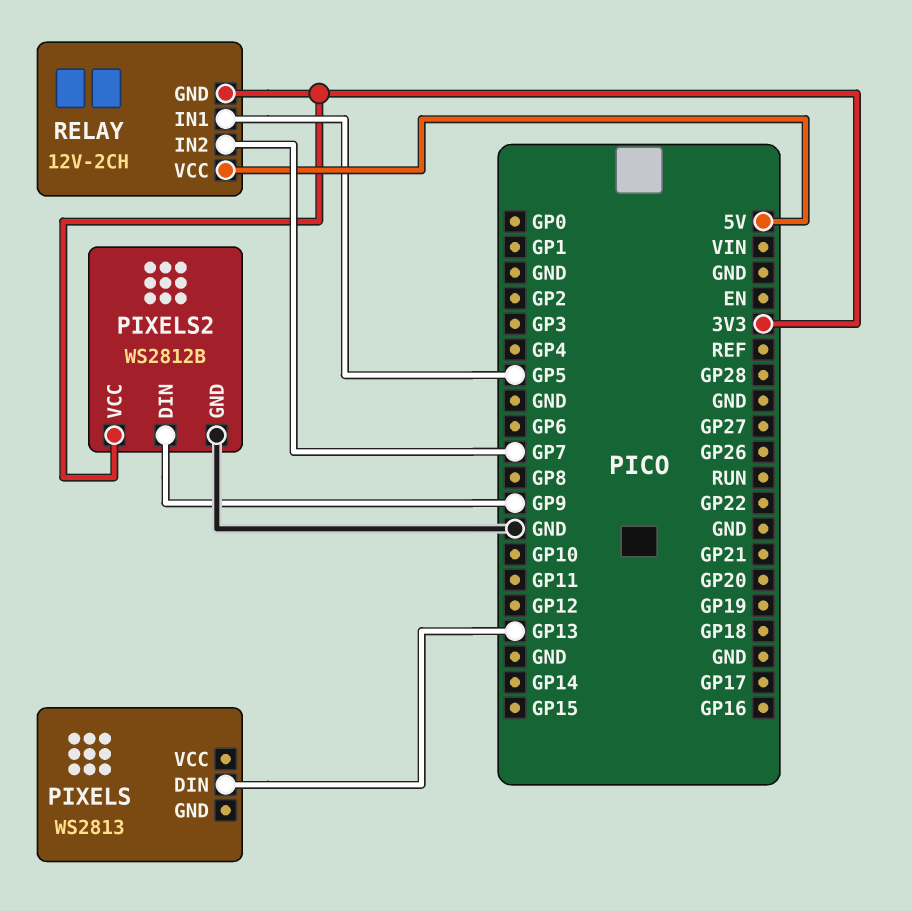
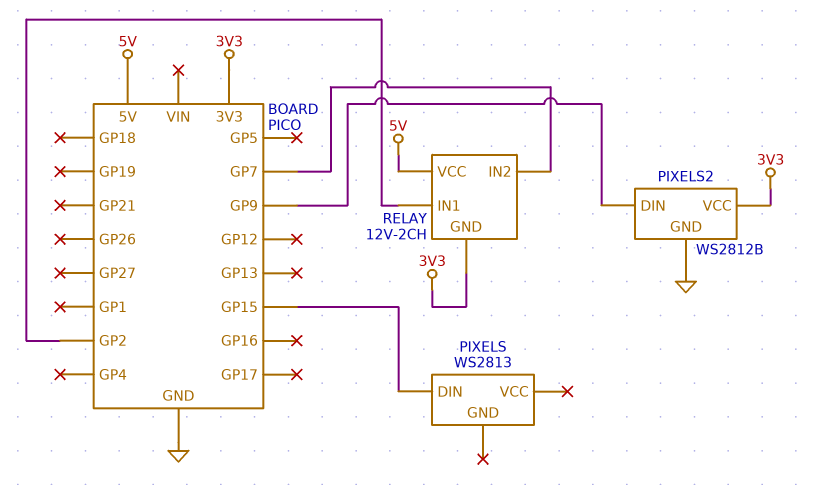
PIXELS pin DIN: GP13 -> GP15
RELAY pin IN1: GP5 -> GP2

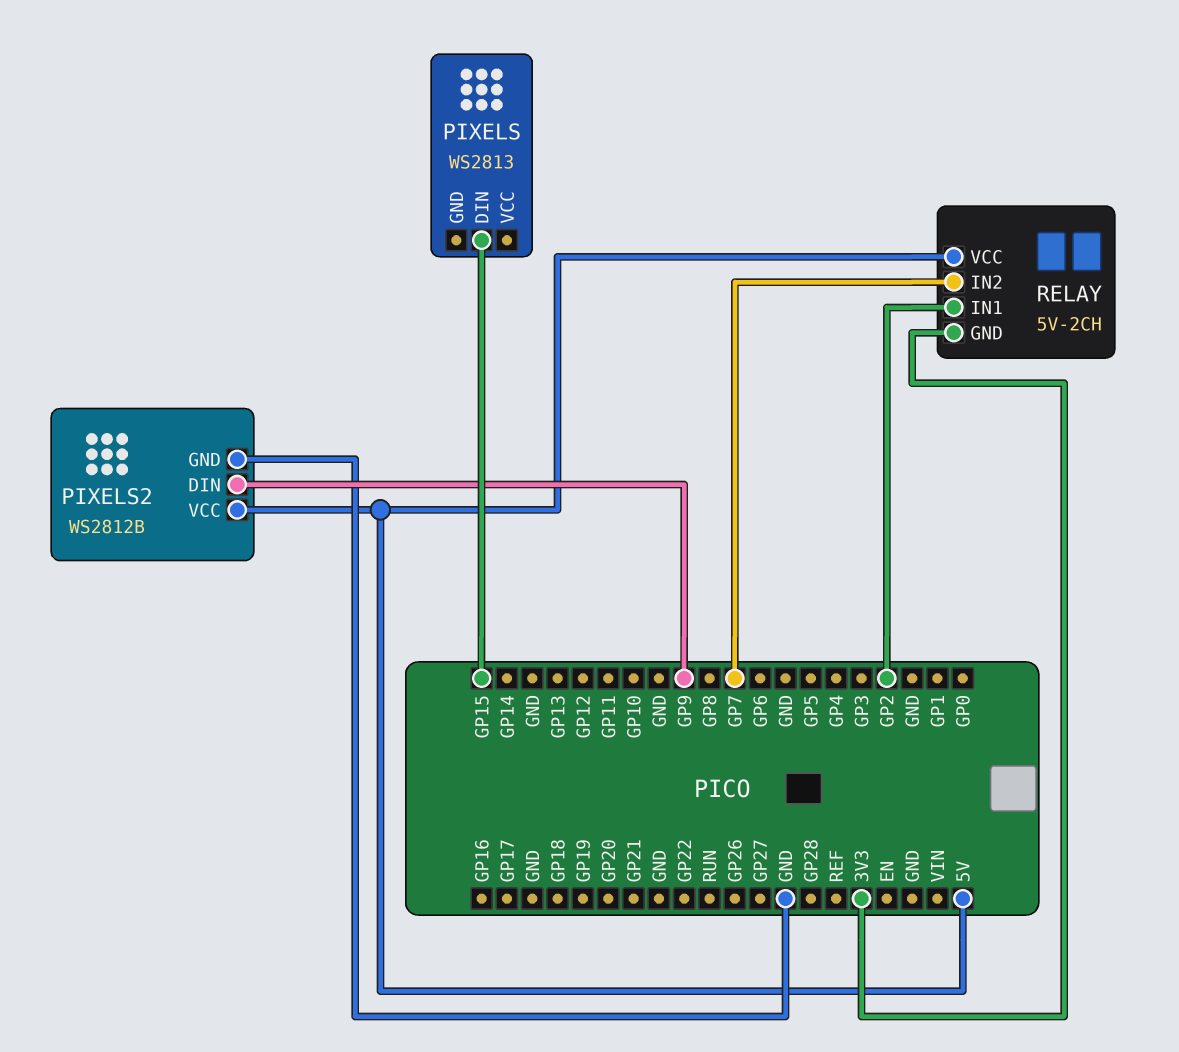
PIXELS2 pin VCC: 3V3 -> 5V
RELAY: 12V-2CH -> 5V-2CH

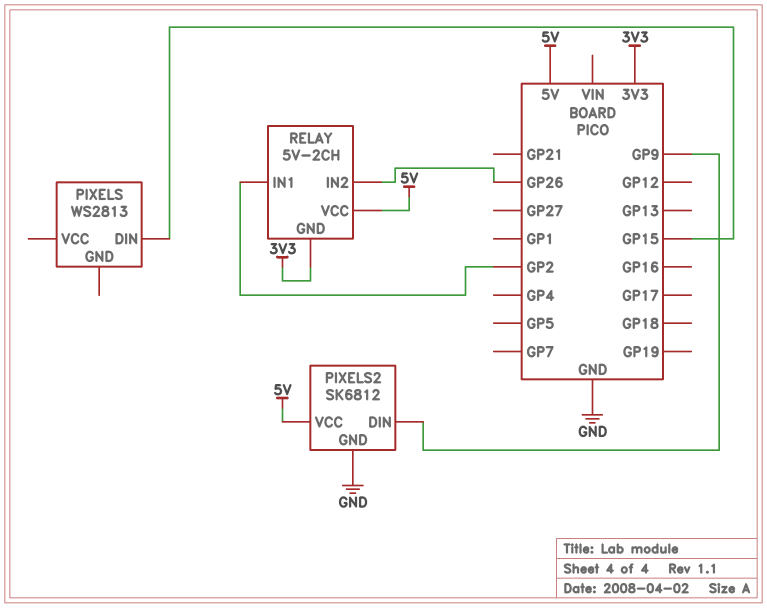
PIXELS2: WS2812B -> SK6812
RELAY pin IN2: GP7 -> GP26

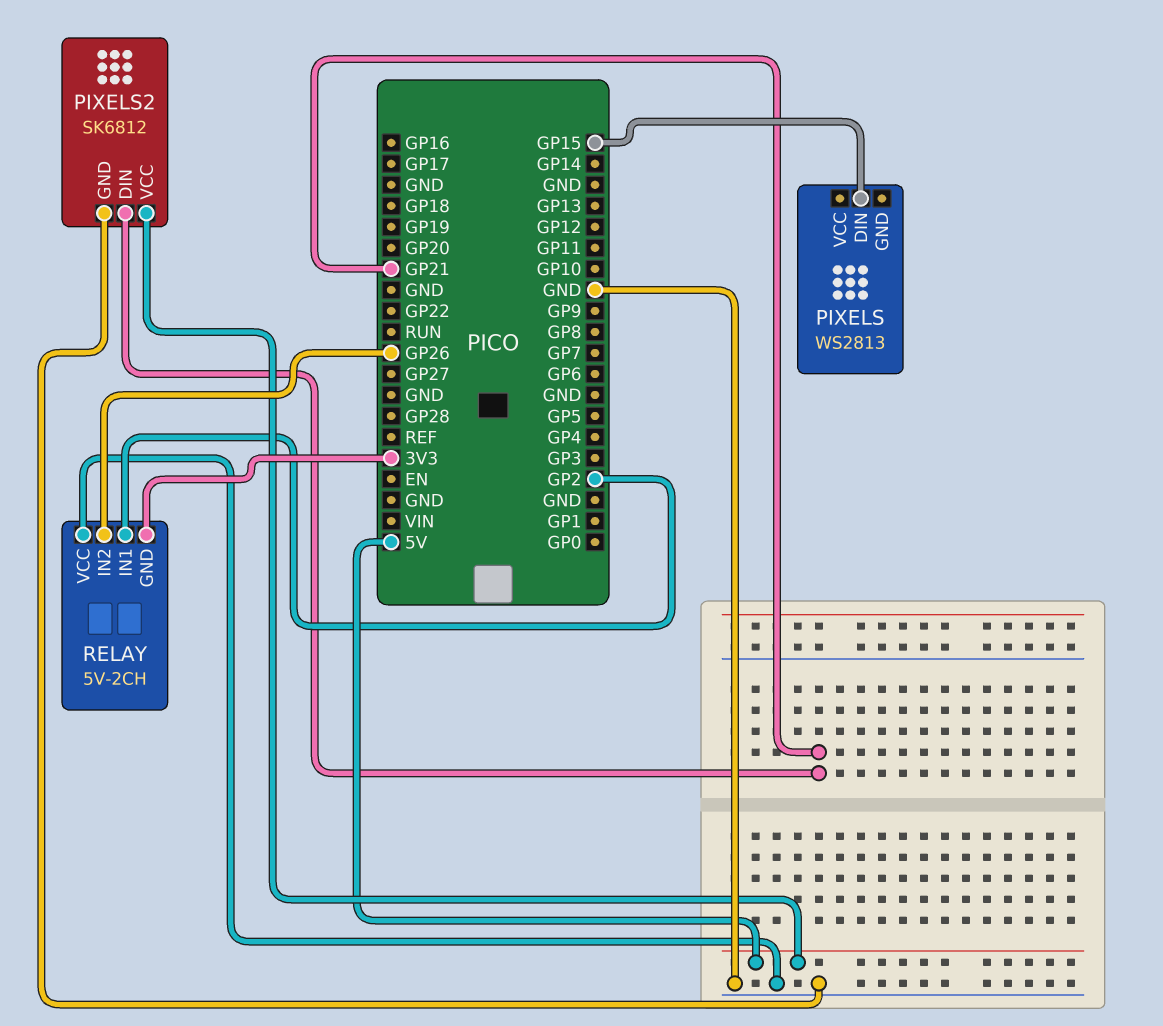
PIXELS2 pin DIN: GP9 -> GP21
RELAY pin VCC: 5V -> GND

